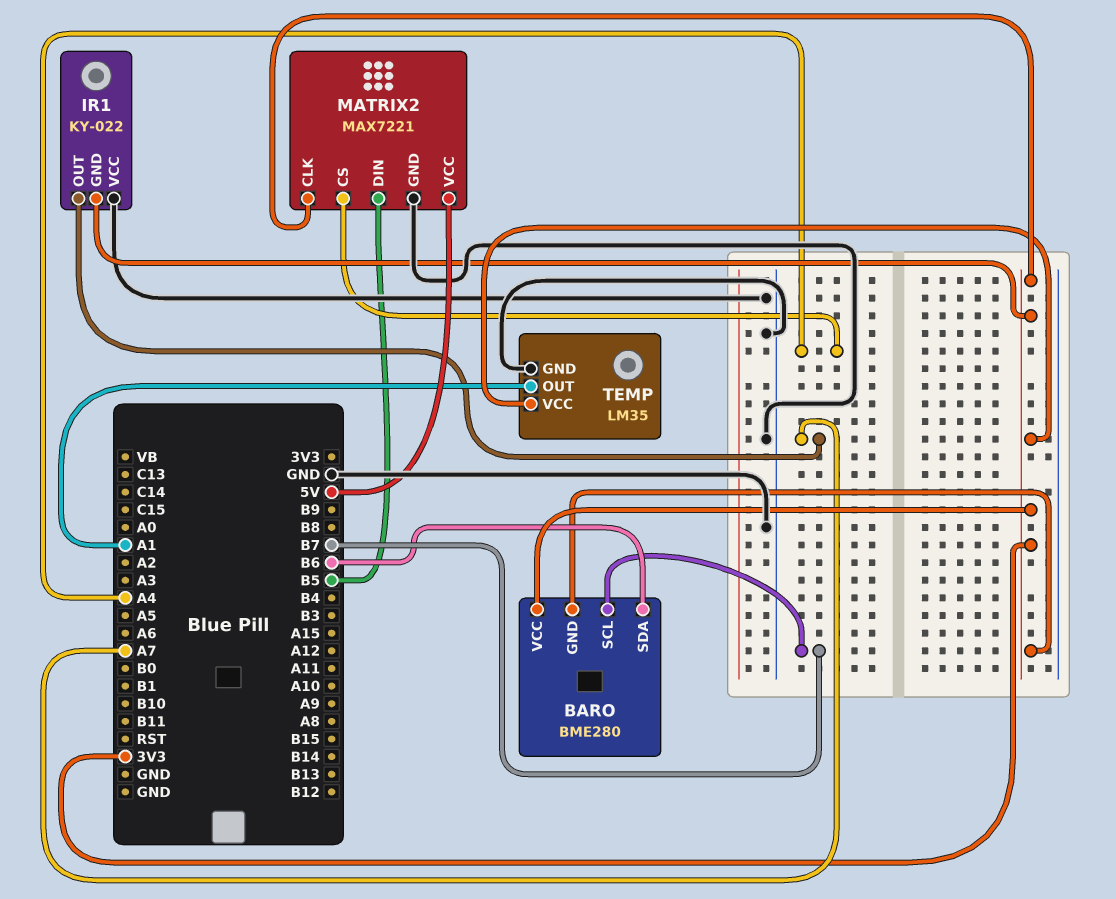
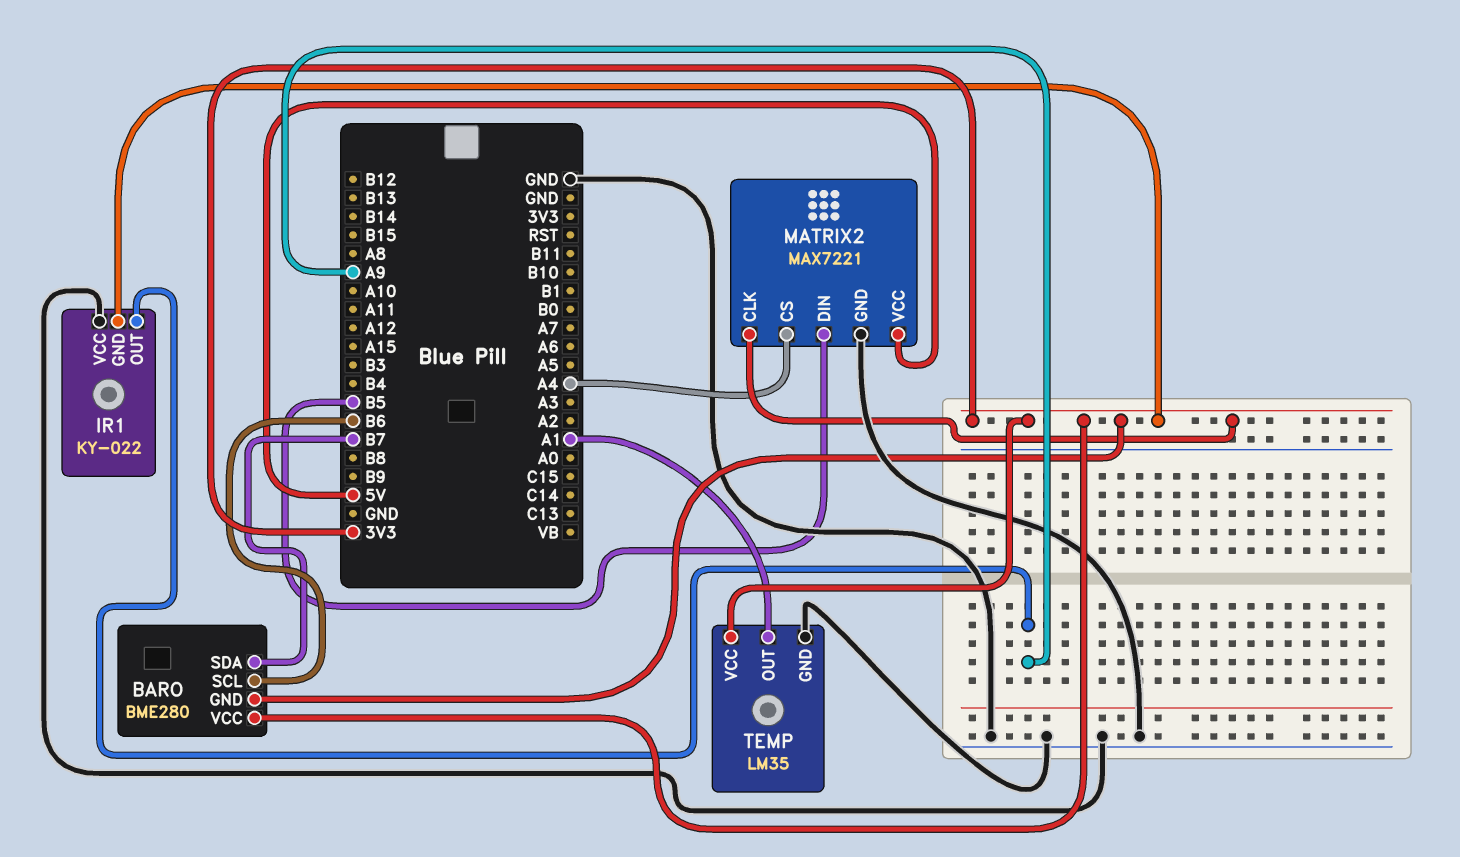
BARO pin SCL: B7 -> B6
BARO pin SDA: B6 -> B7
IR1 pin OUT: A7 -> A9

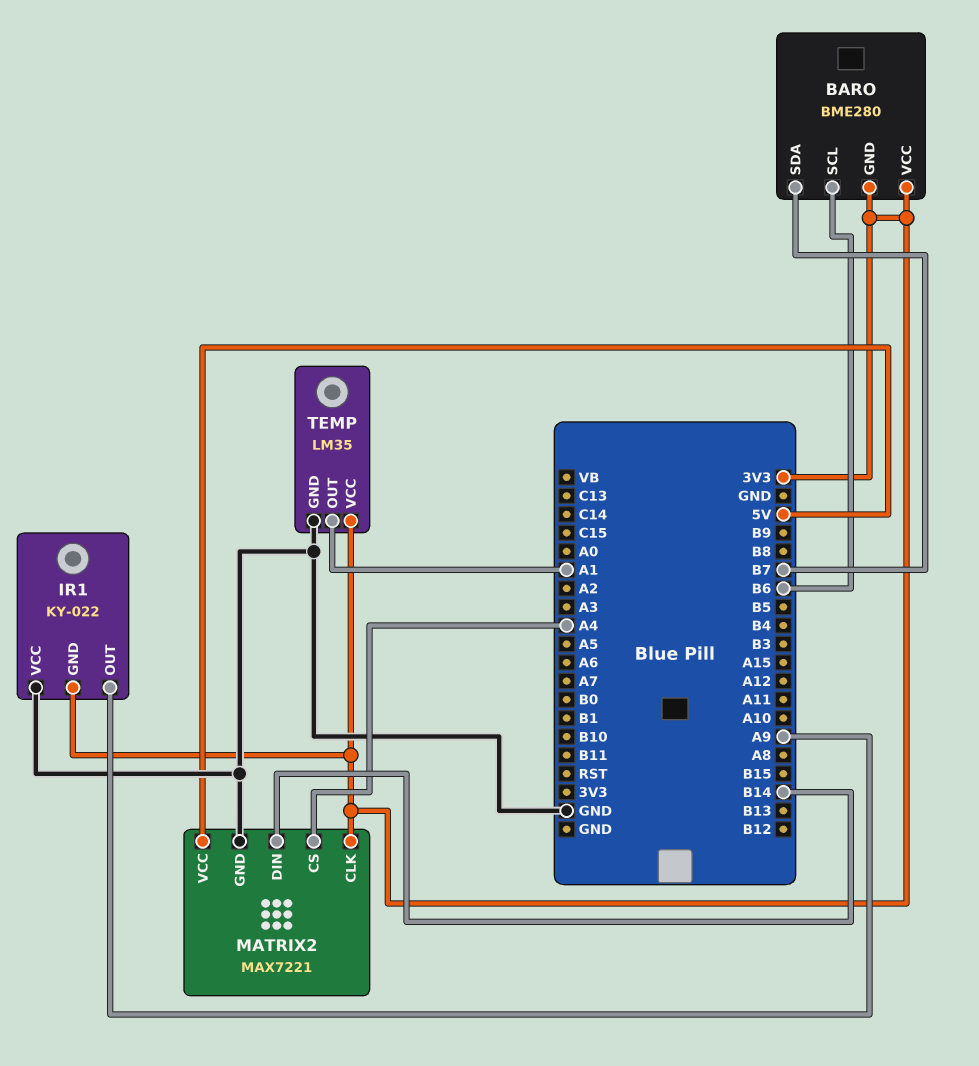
MATRIX2 pin DIN: B5 -> B14

